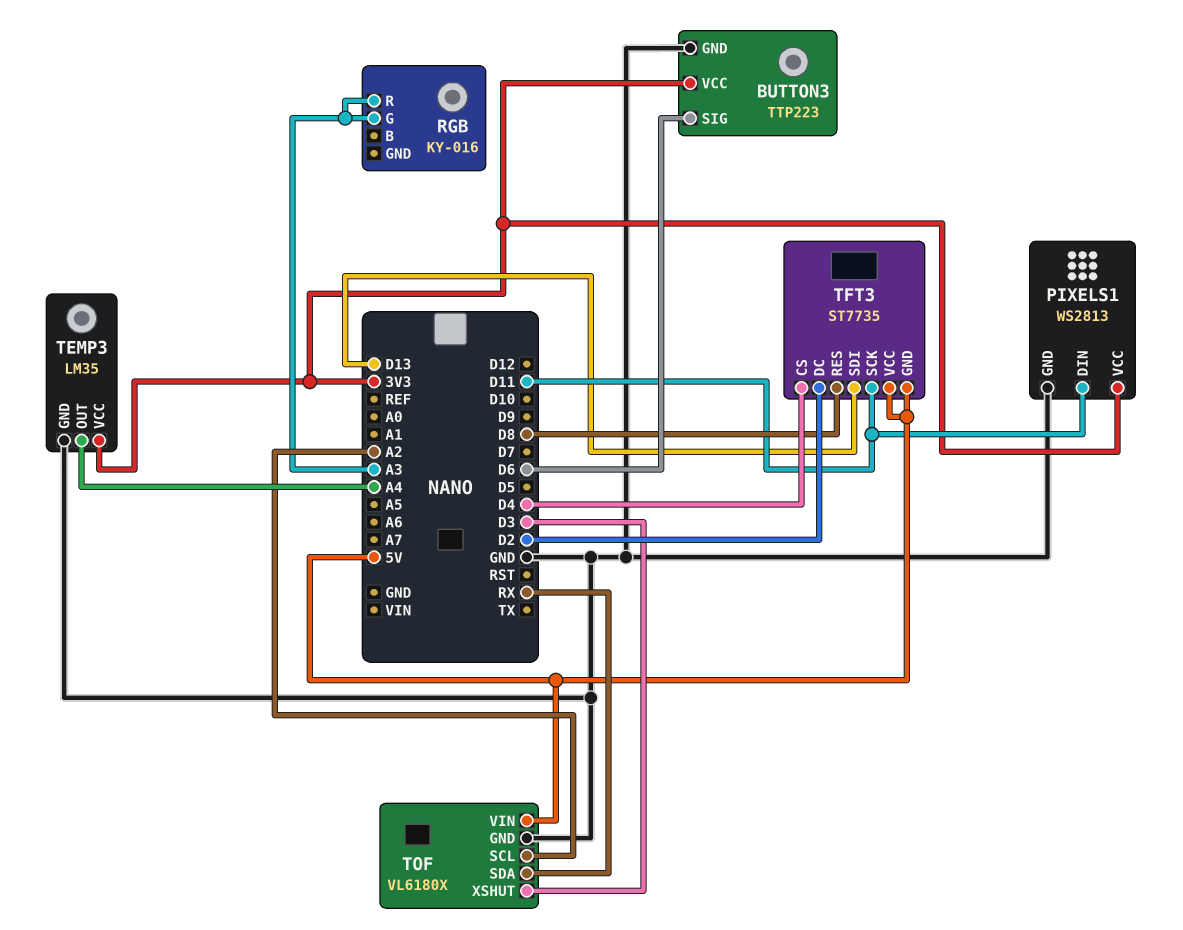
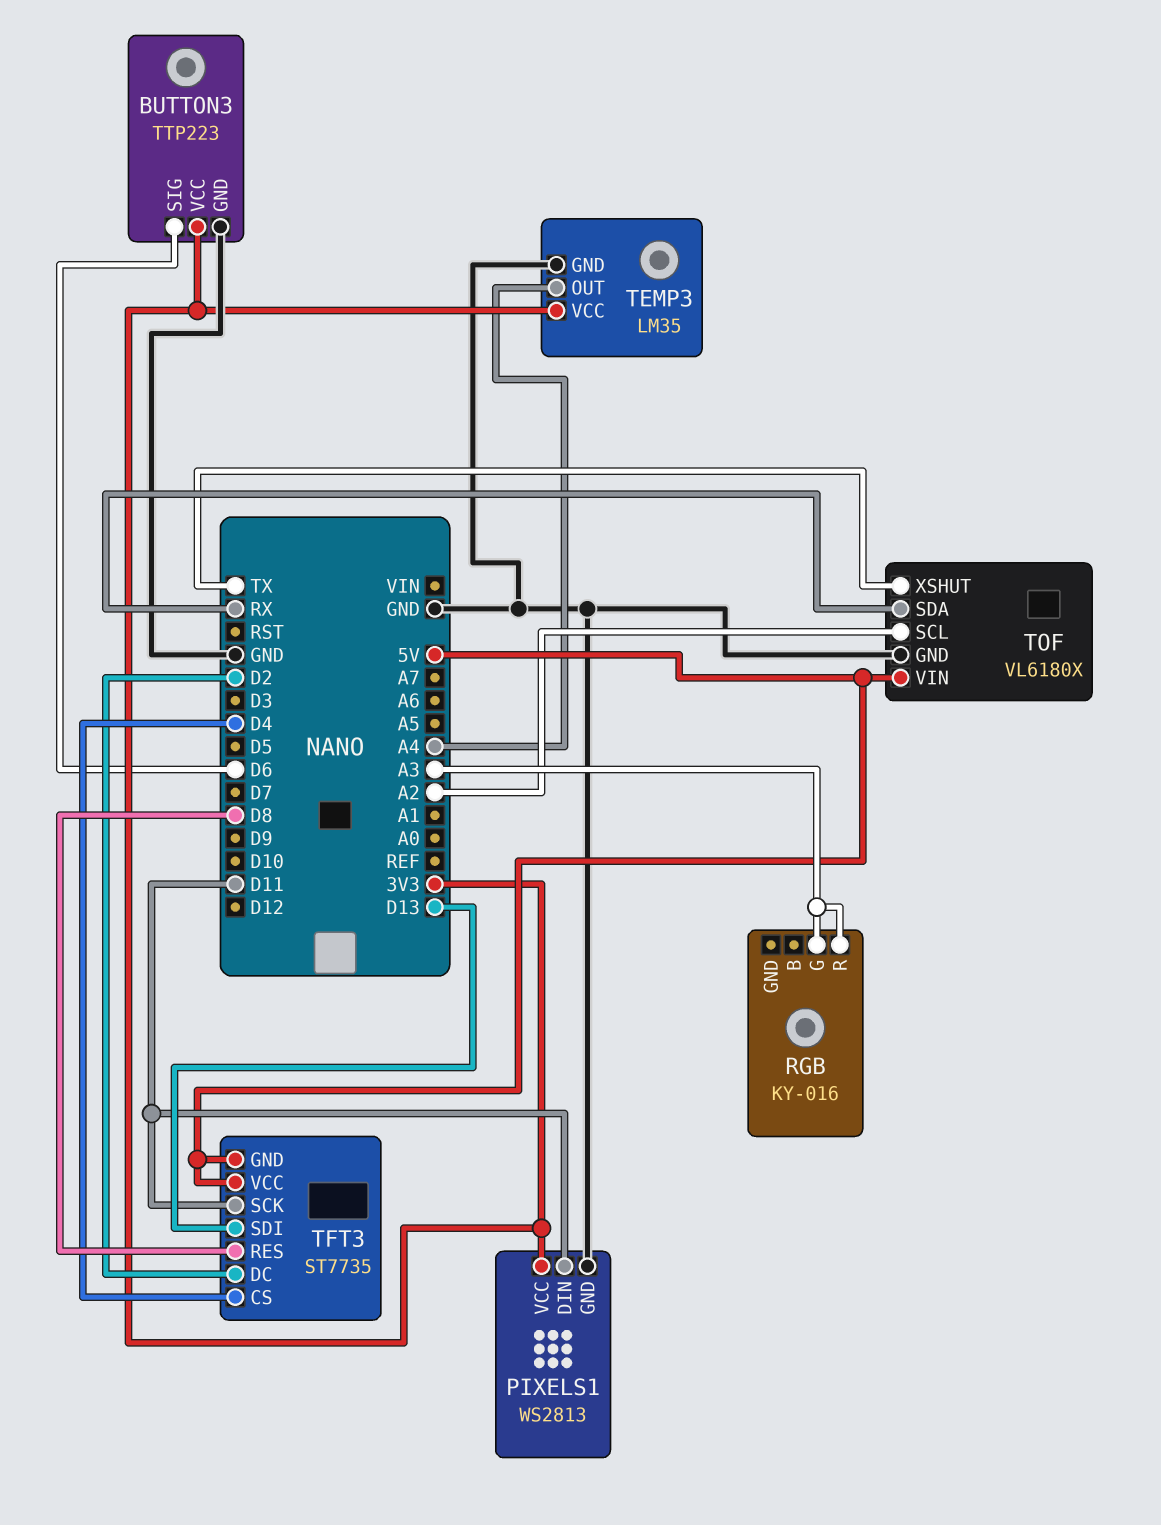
TOF pin XSHUT: D3 -> TX

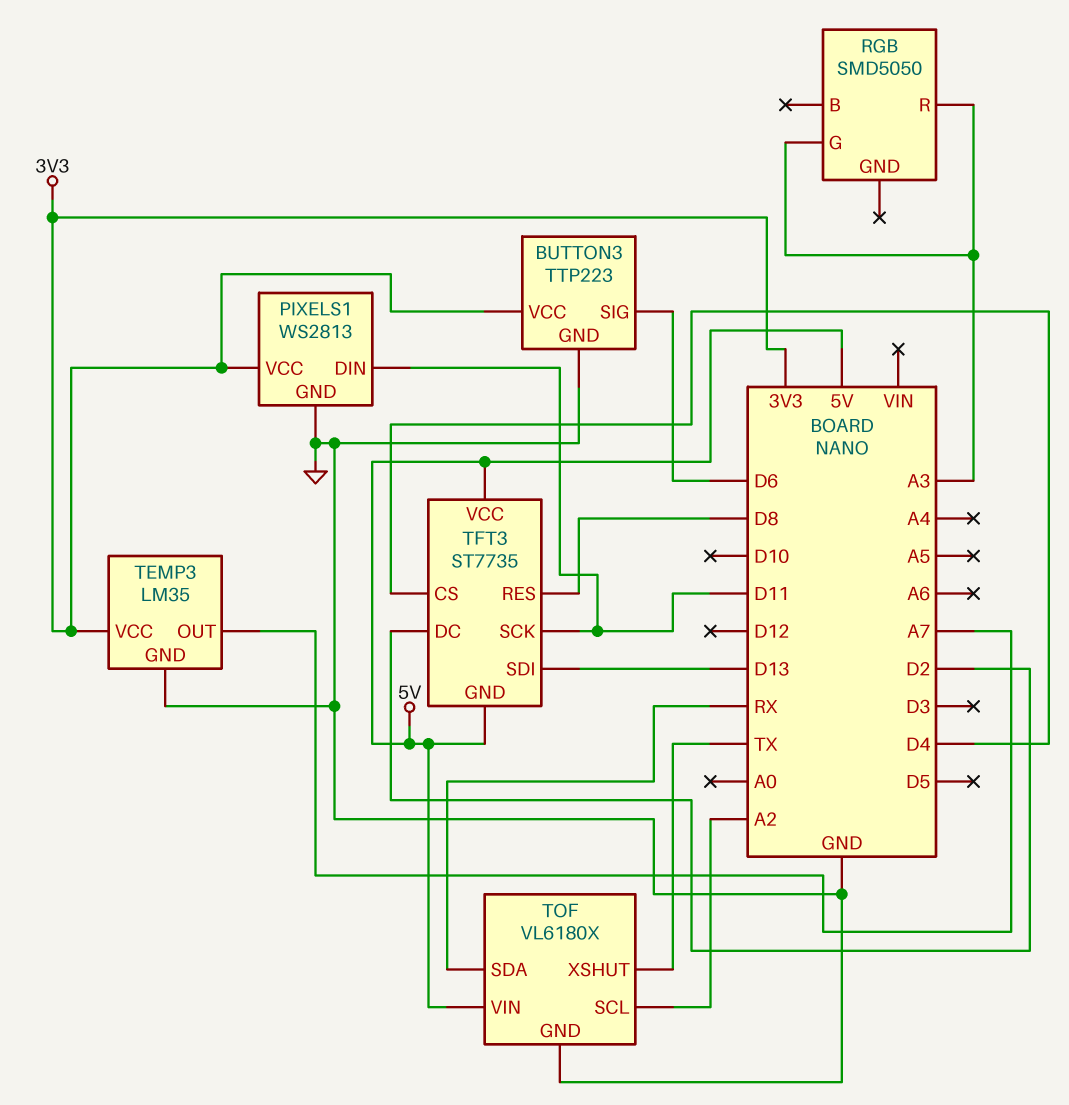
RGB: KY-016 -> SMD5050
TEMP3 pin OUT: A4 -> A7

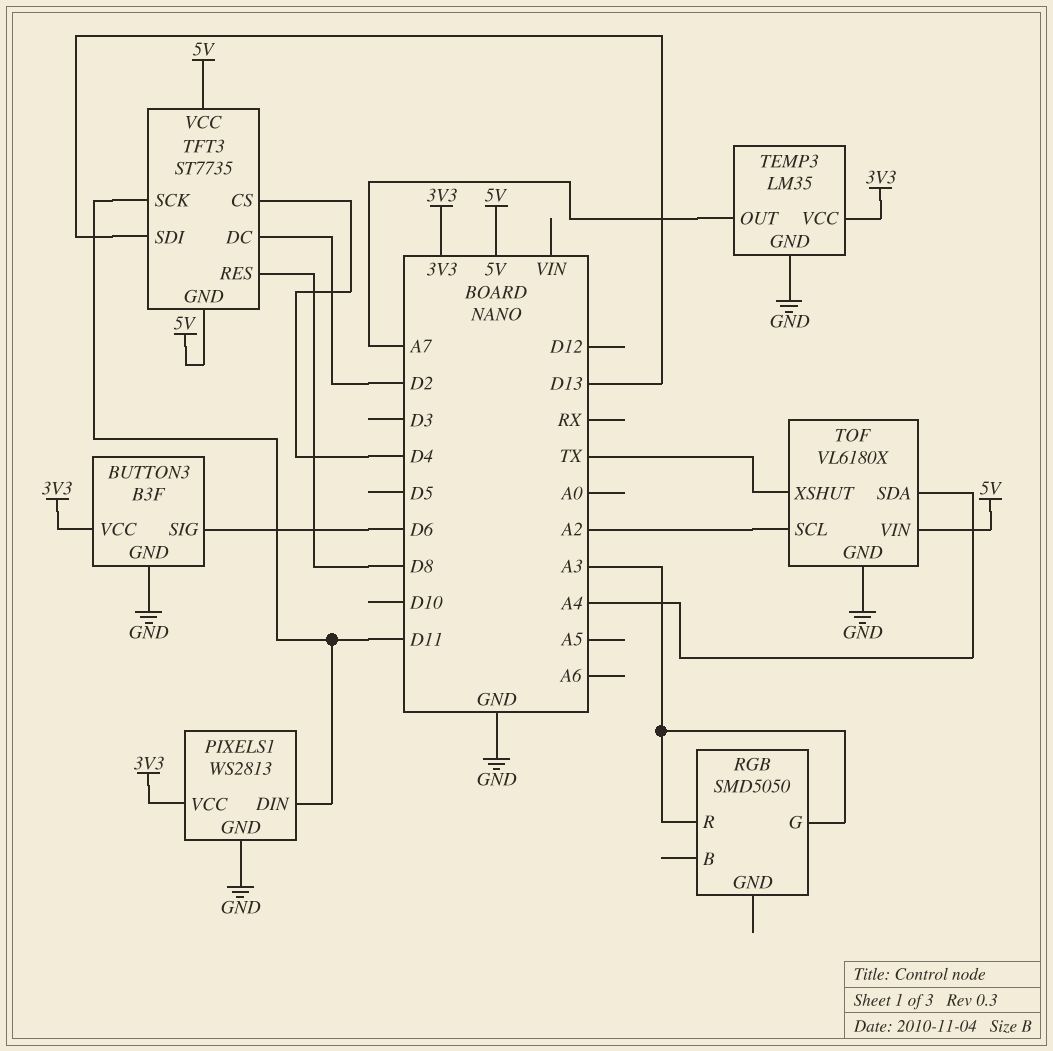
BUTTON3: TTP223 -> B3F
TOF pin SDA: RX -> A4

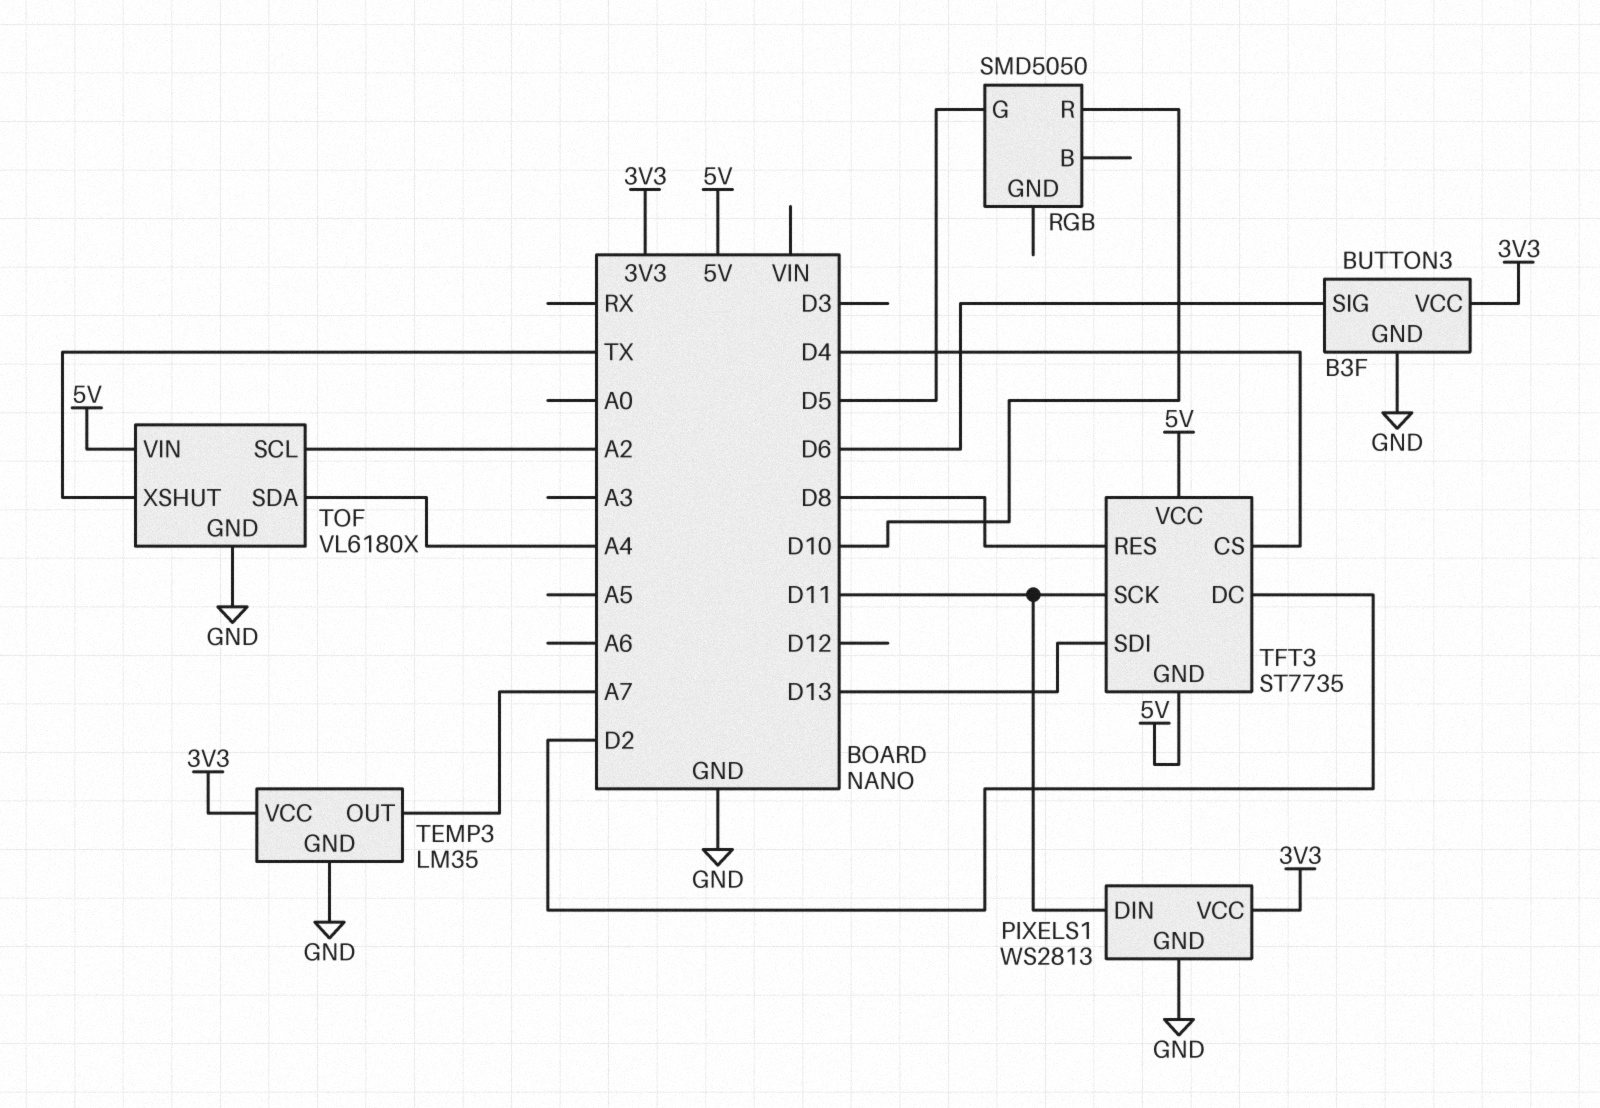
RGB pin G: A3 -> D5
RGB pin R: A3 -> D10

